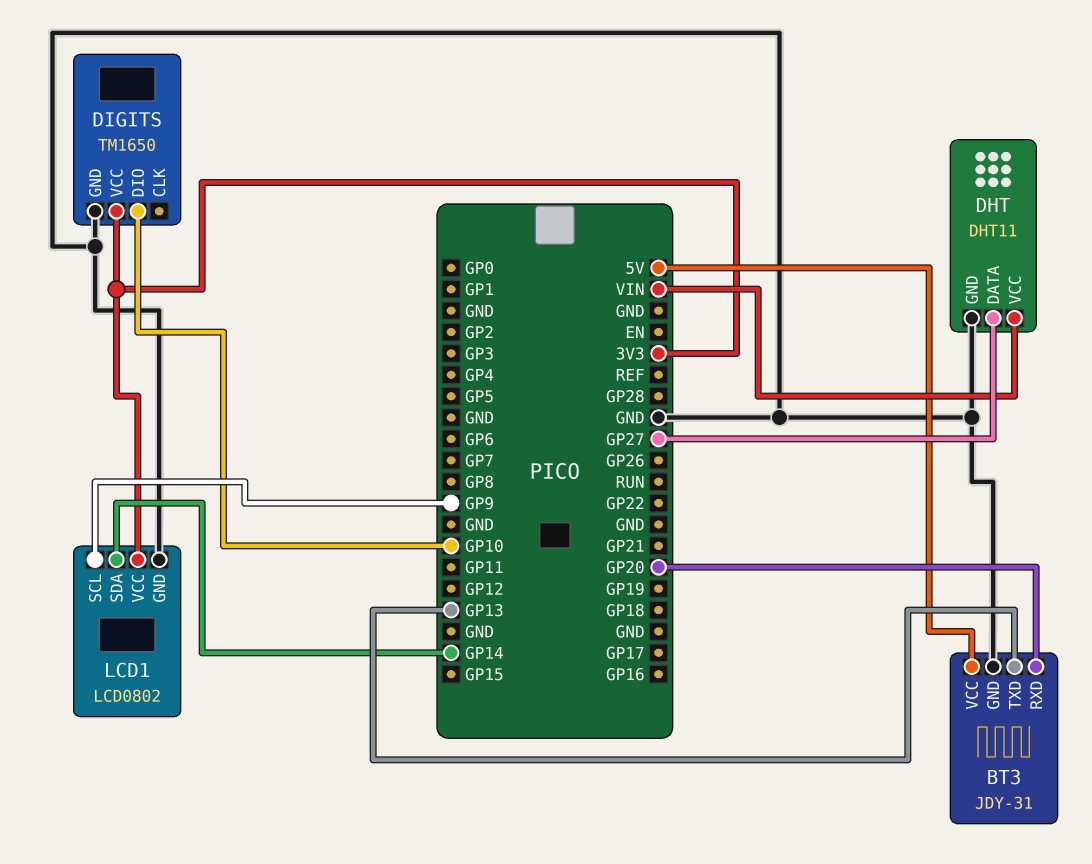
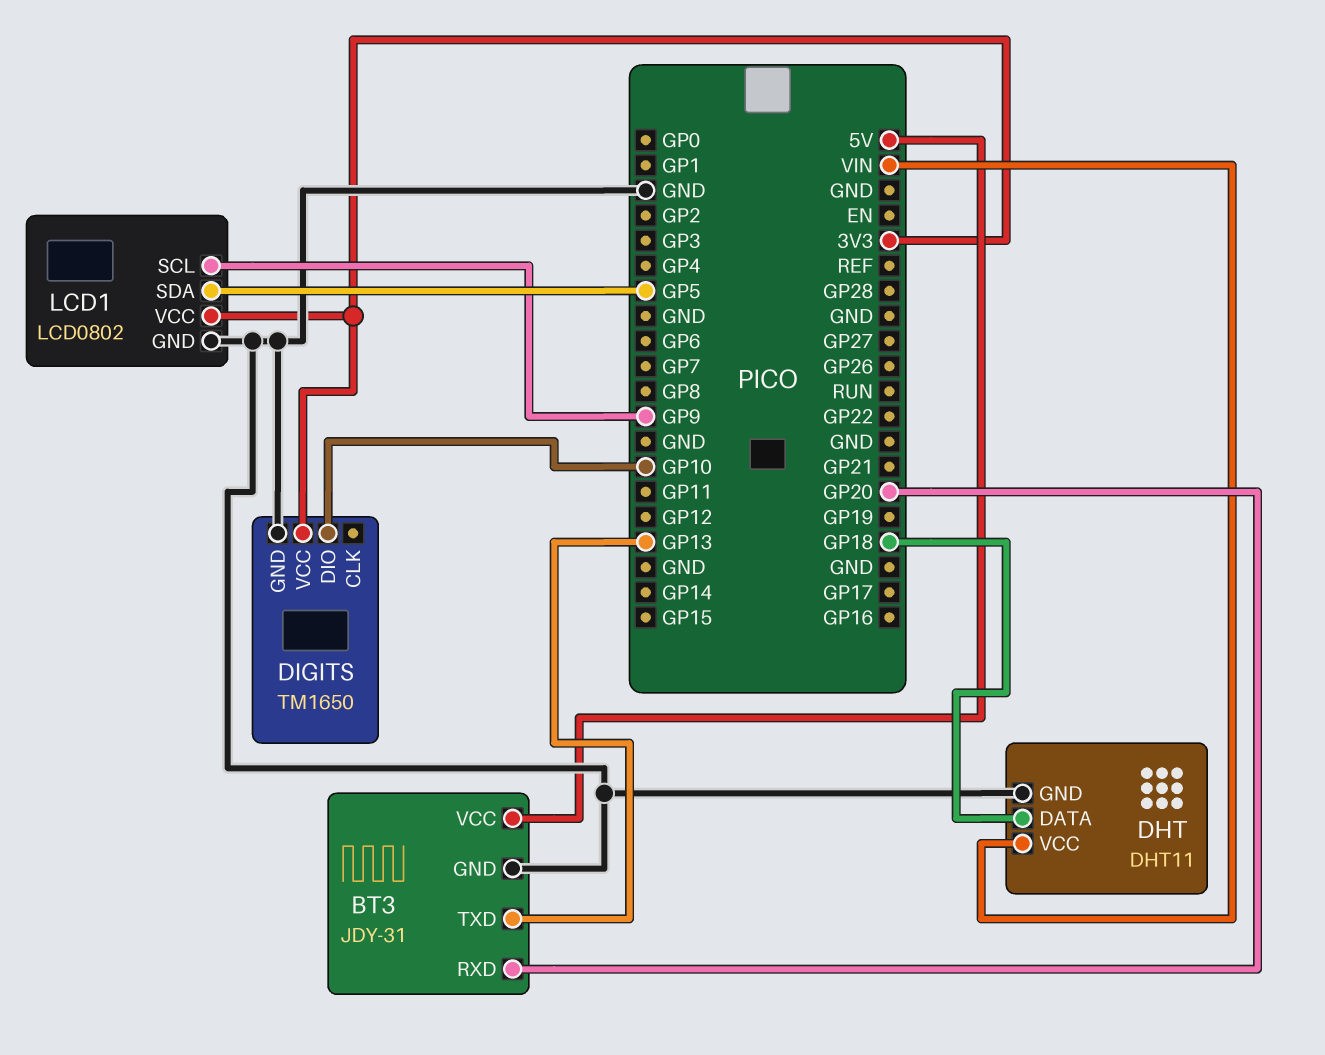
DHT pin DATA: GP27 -> GP18
LCD1 pin SDA: GP14 -> GP5

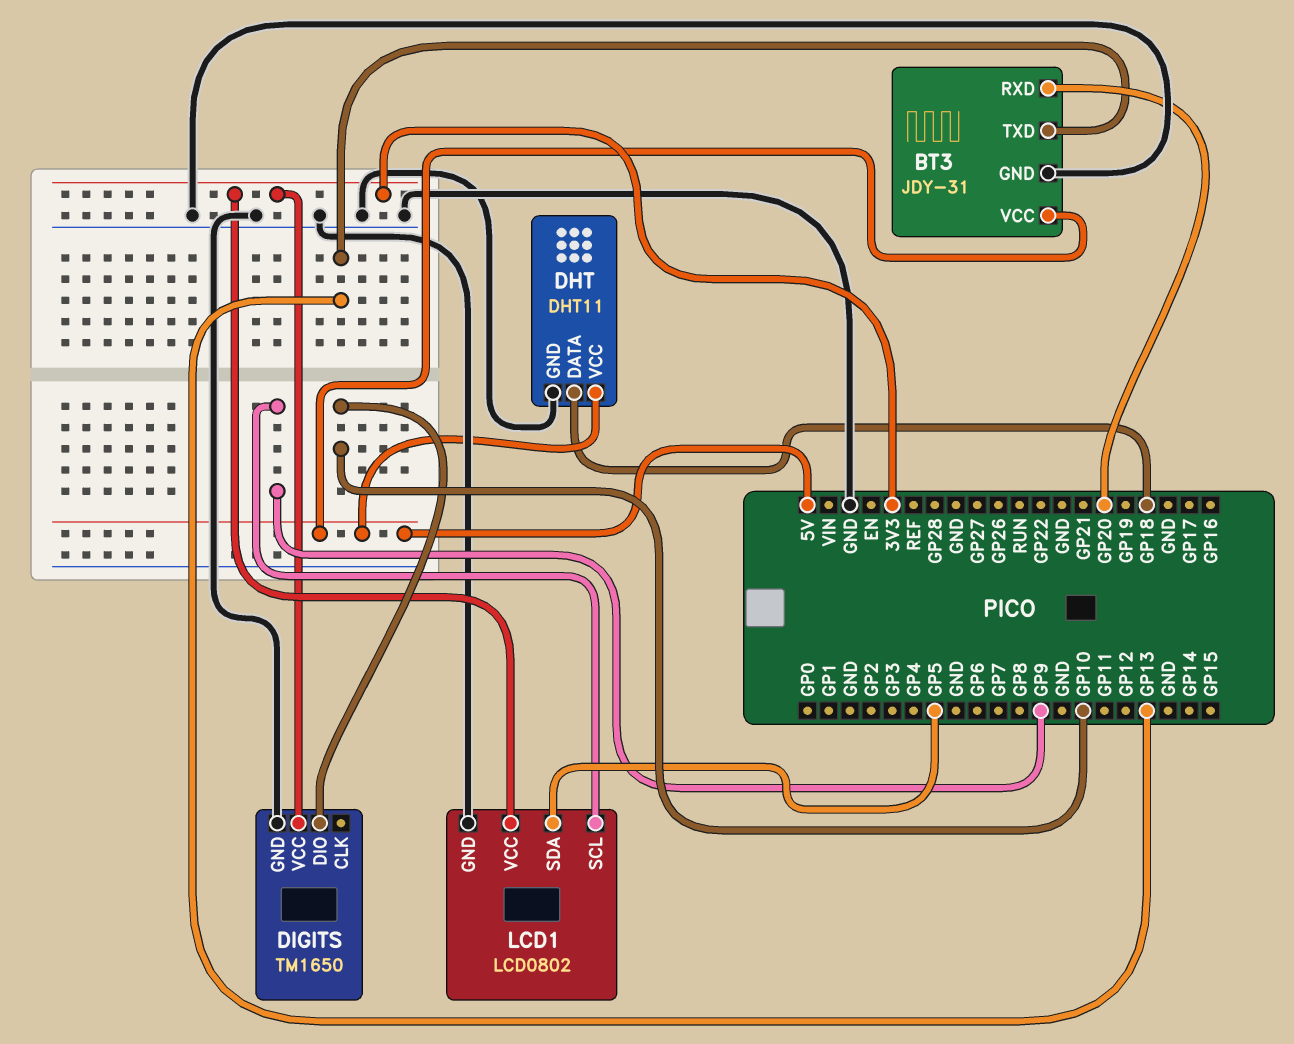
DHT pin VCC: VIN -> 5V

